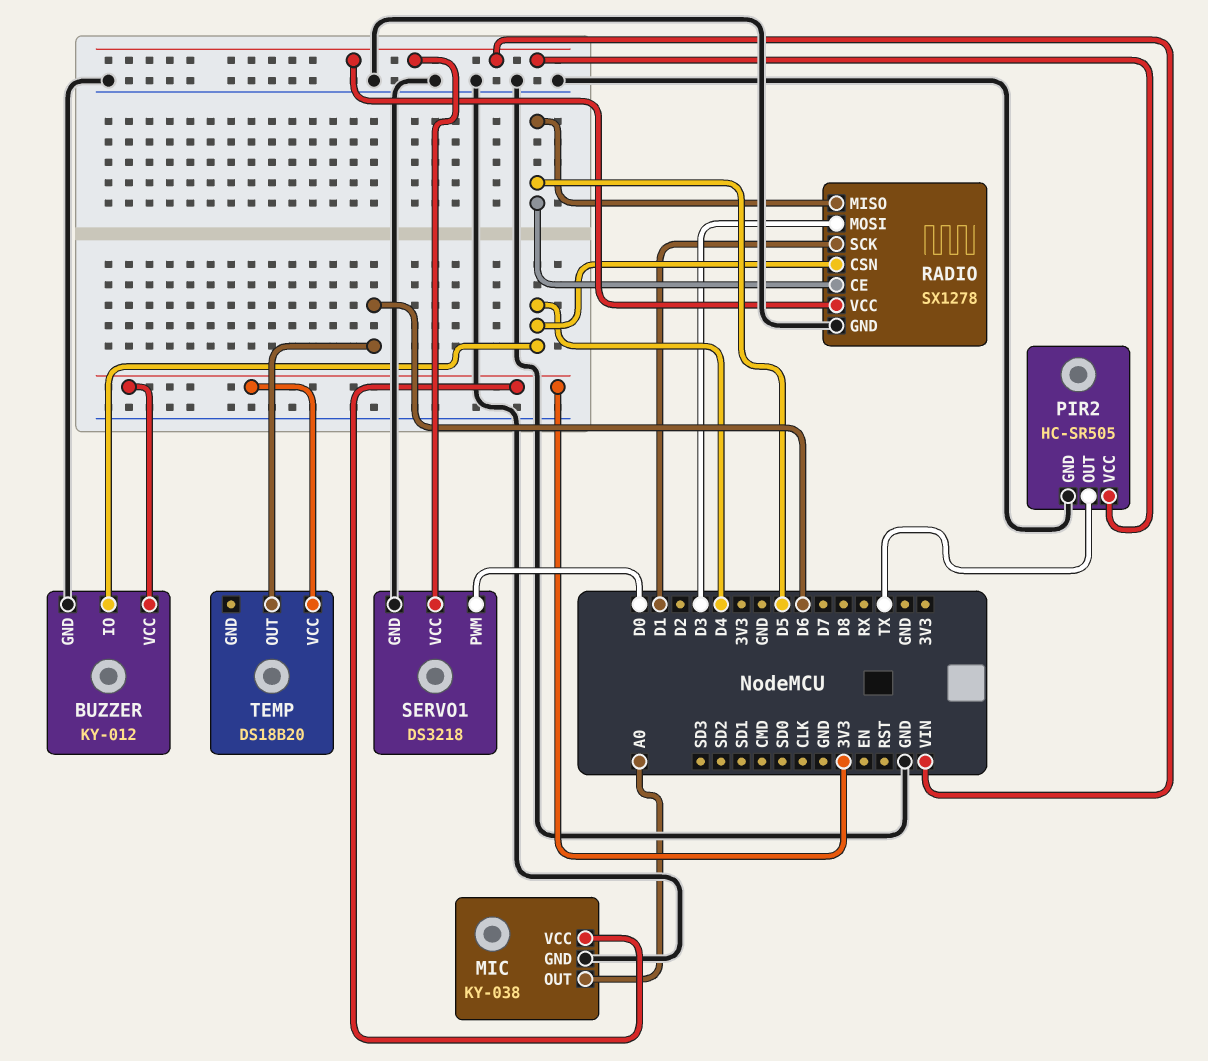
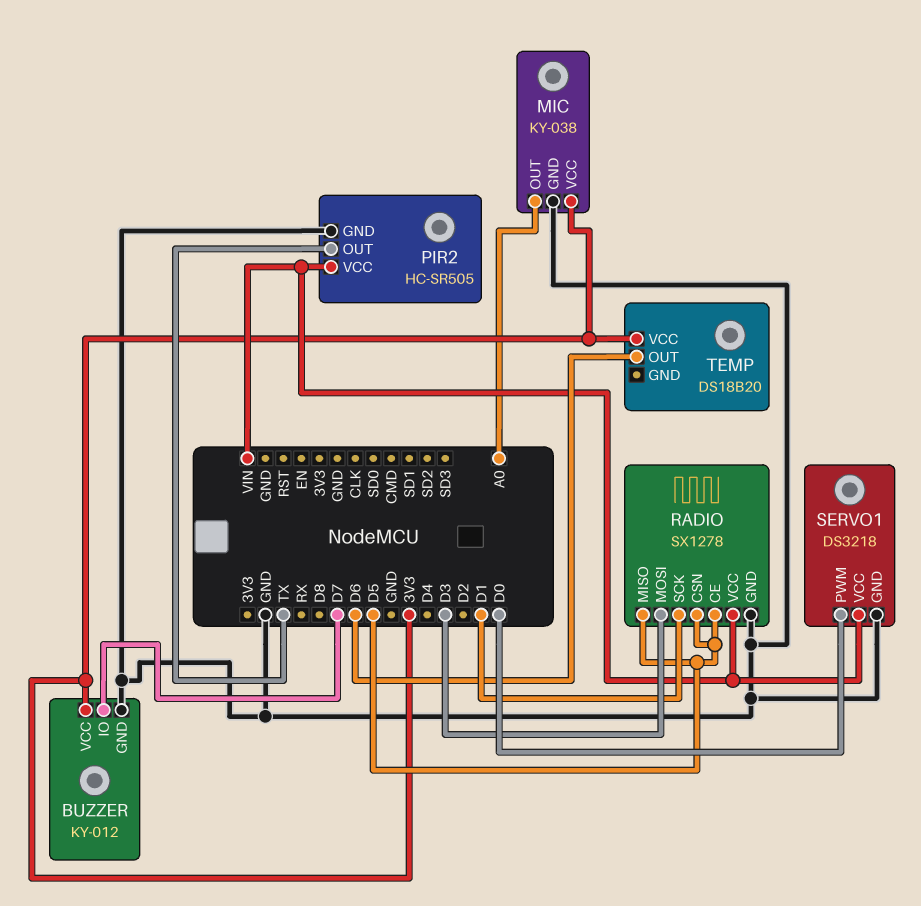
BUZZER pin IO: D4 -> D7
RADIO pin CSN: D4 -> D5

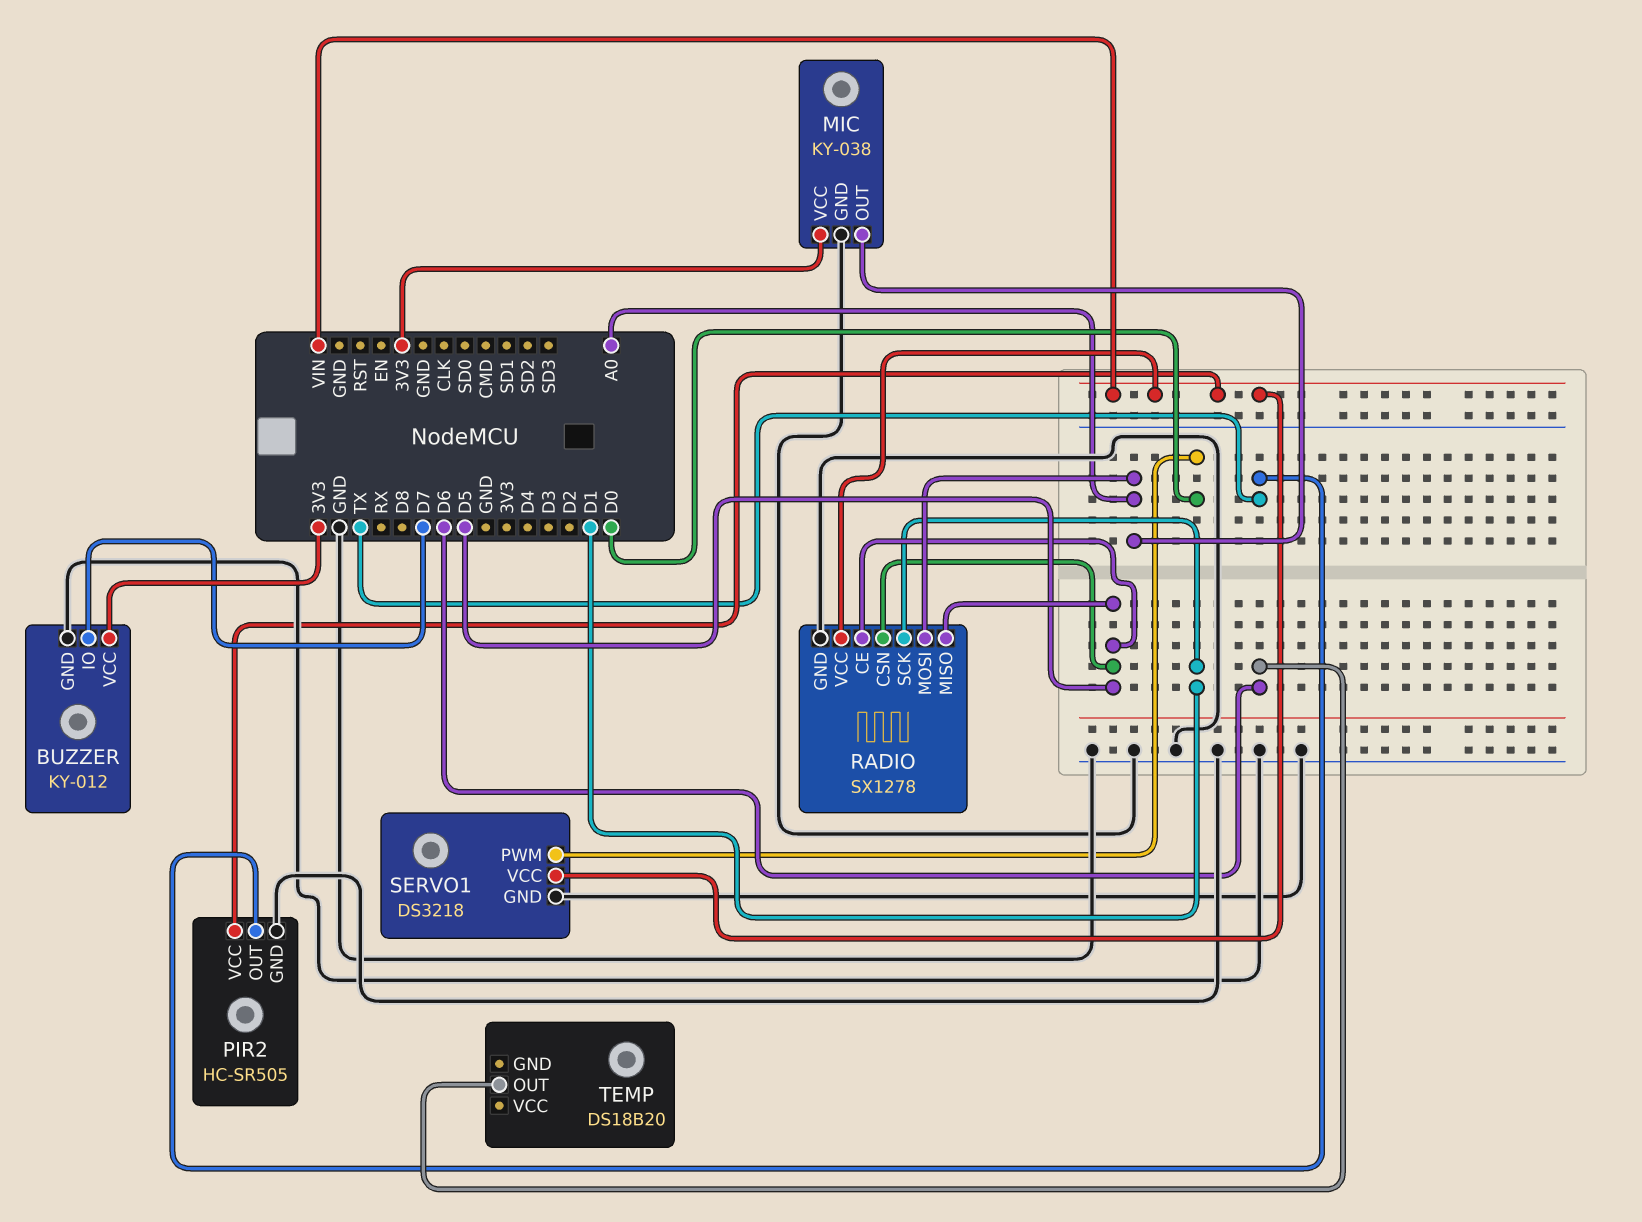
RADIO pin MOSI: D3 -> A0
TEMP pin VCC: 3V3 -> none

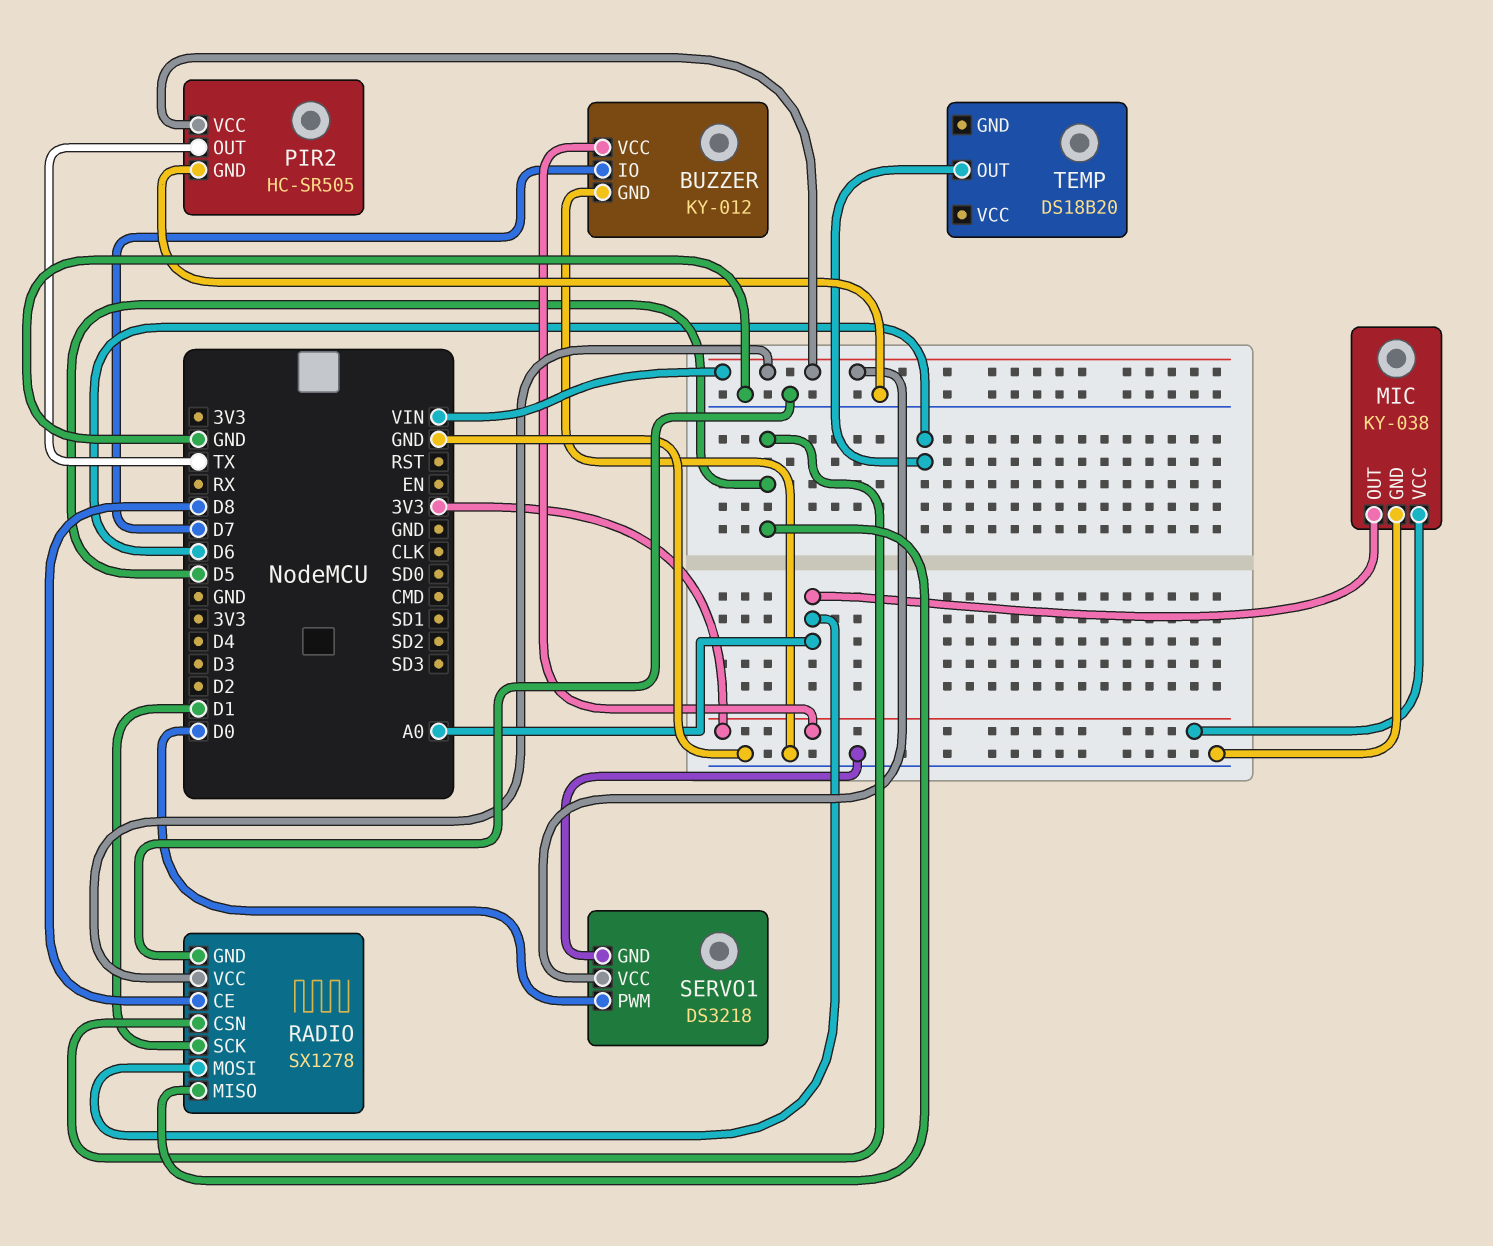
RADIO pin CE: D5 -> D8

